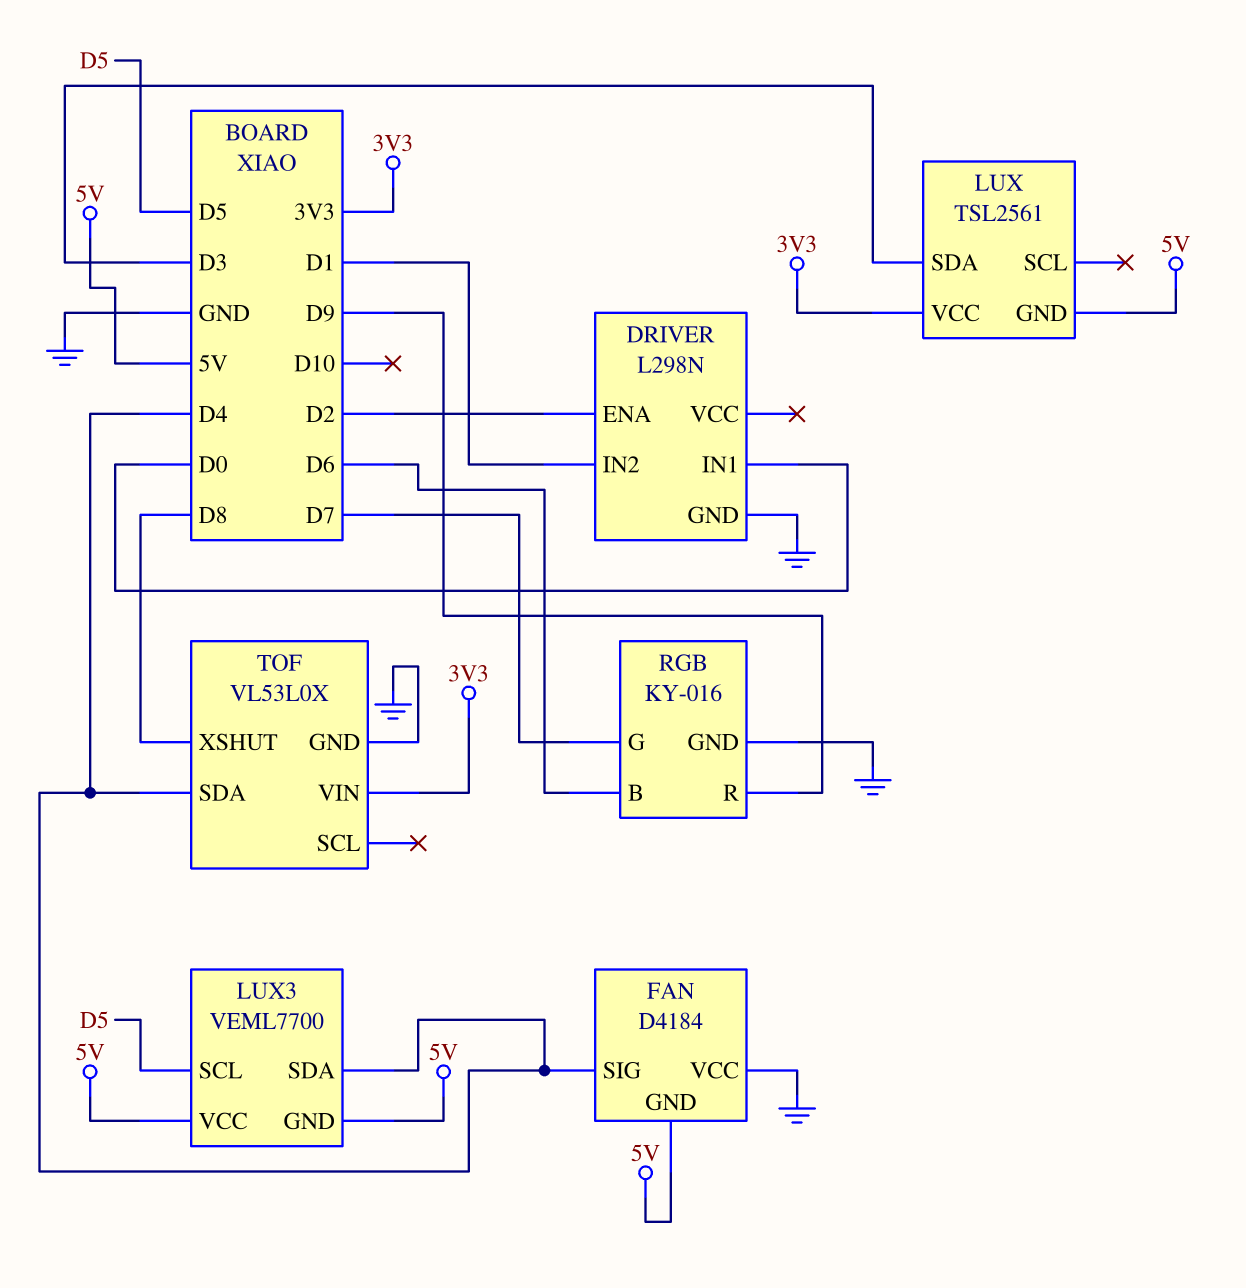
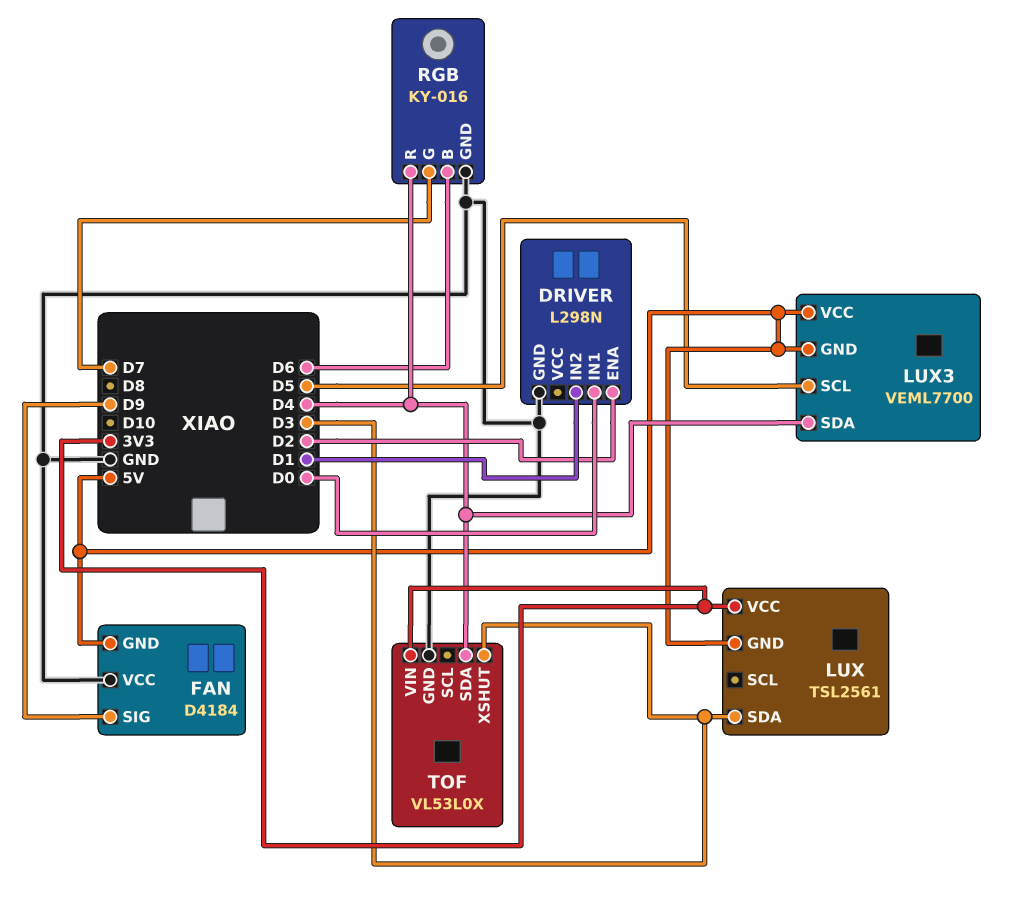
FAN pin SIG: D4 -> D9
RGB pin R: D9 -> D4
TOF pin XSHUT: D8 -> D3

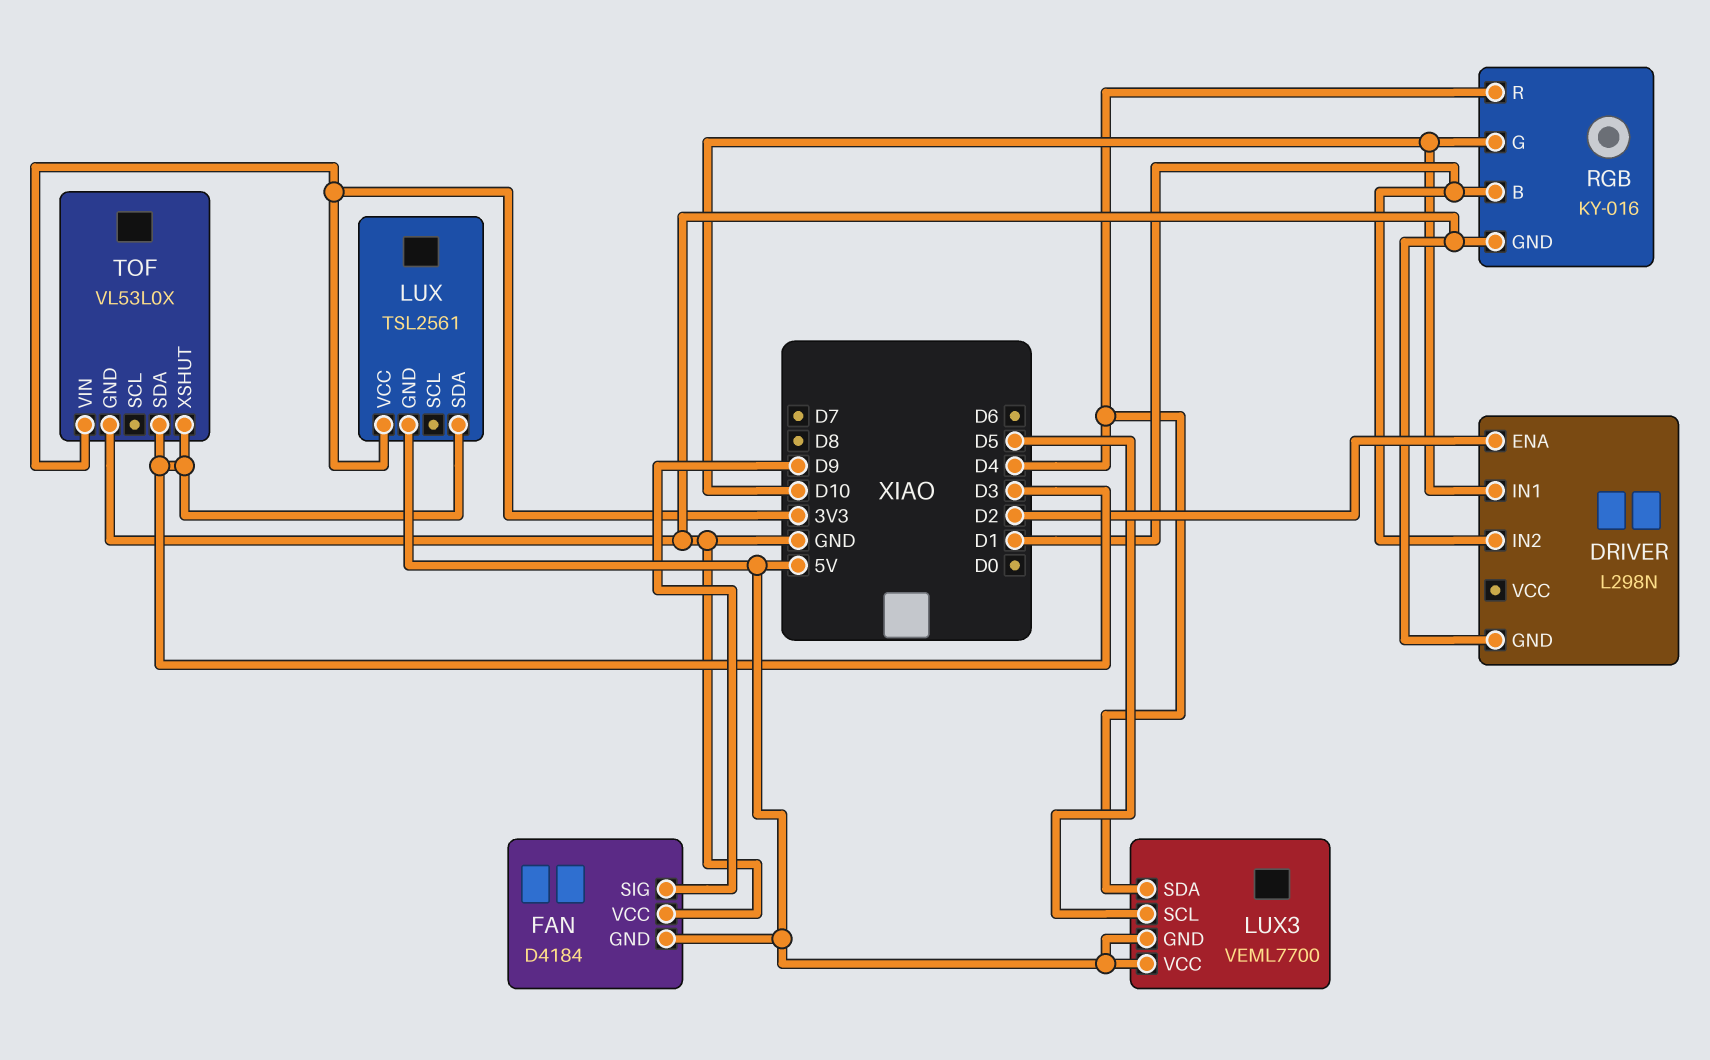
DRIVER pin IN1: D0 -> D10
RGB pin B: D6 -> D1
RGB pin G: D7 -> D10
TOF pin SDA: D4 -> D3

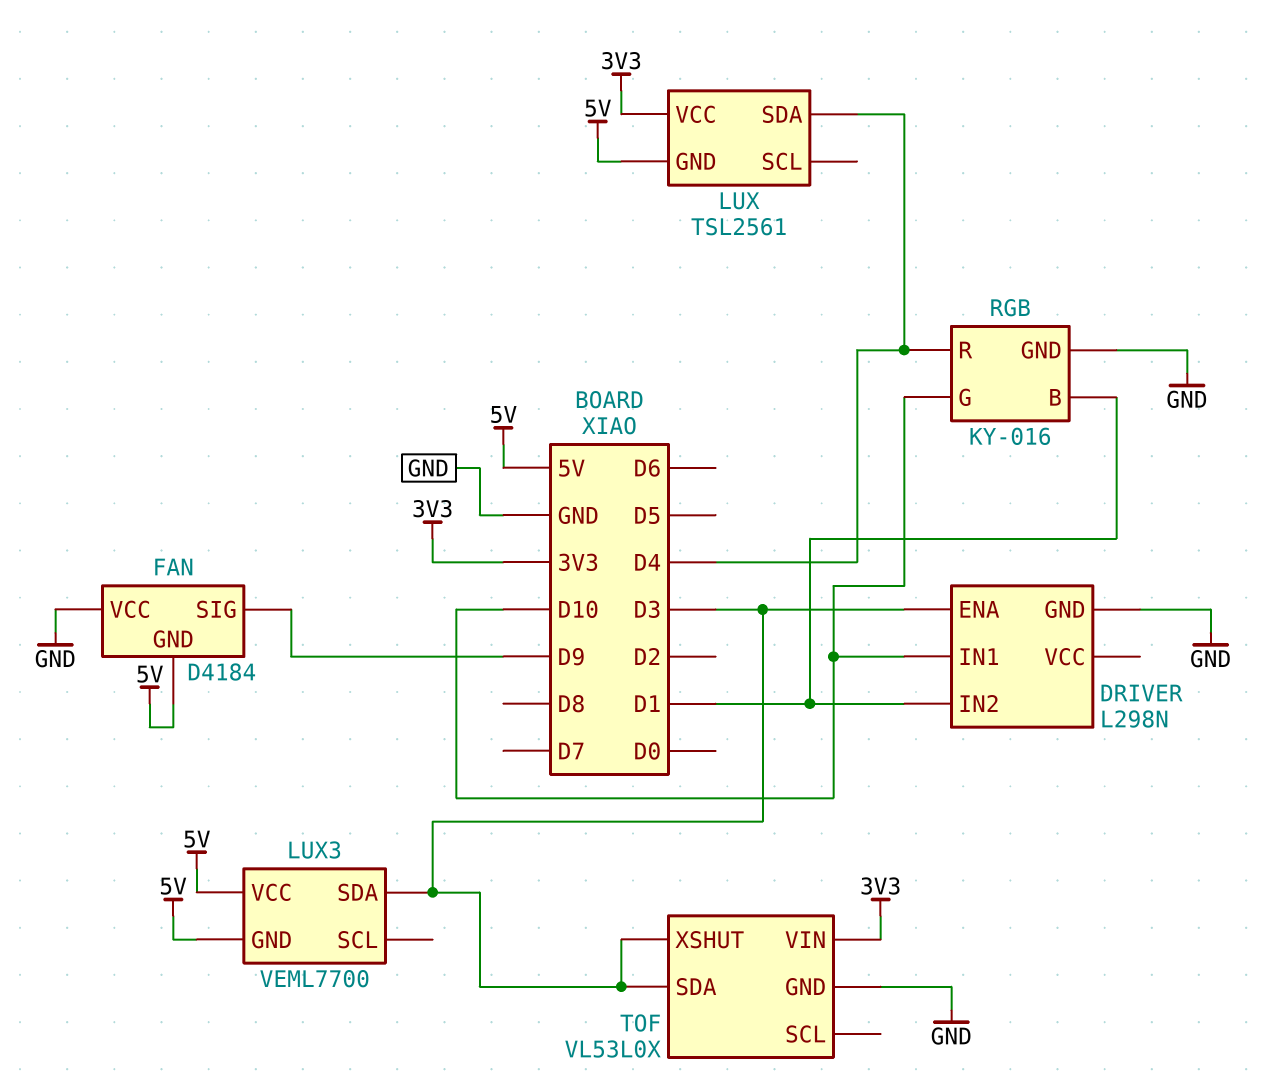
DRIVER pin ENA: D2 -> D3
LUX pin SDA: D3 -> D4
LUX3 pin SCL: D5 -> none
LUX3 pin SDA: D4 -> D3

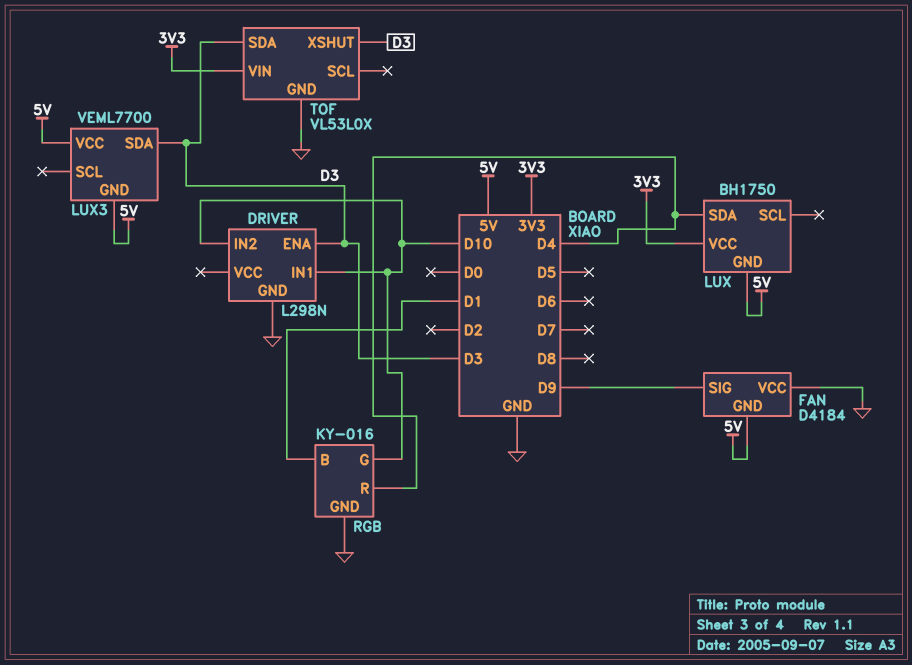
DRIVER pin IN2: D1 -> D10
LUX: TSL2561 -> BH1750

